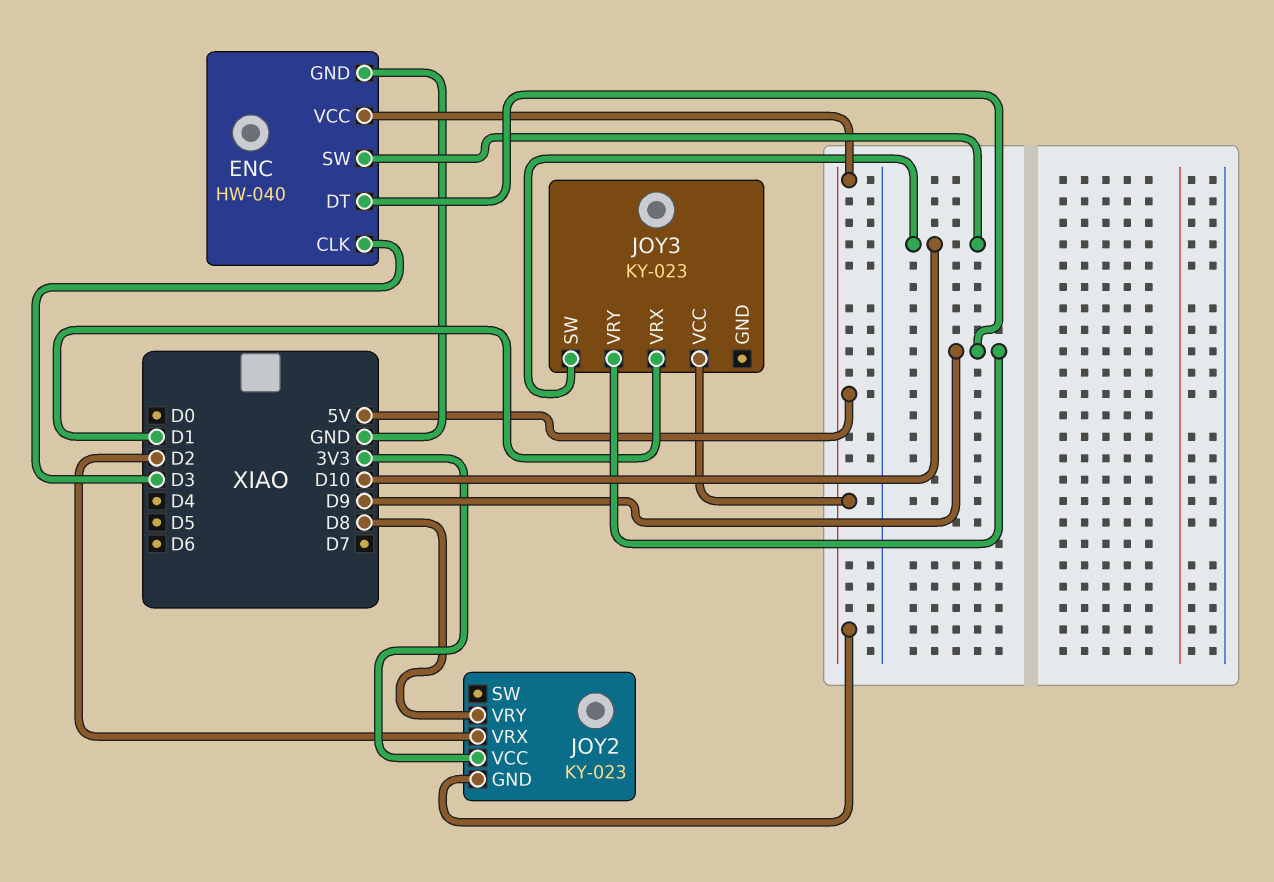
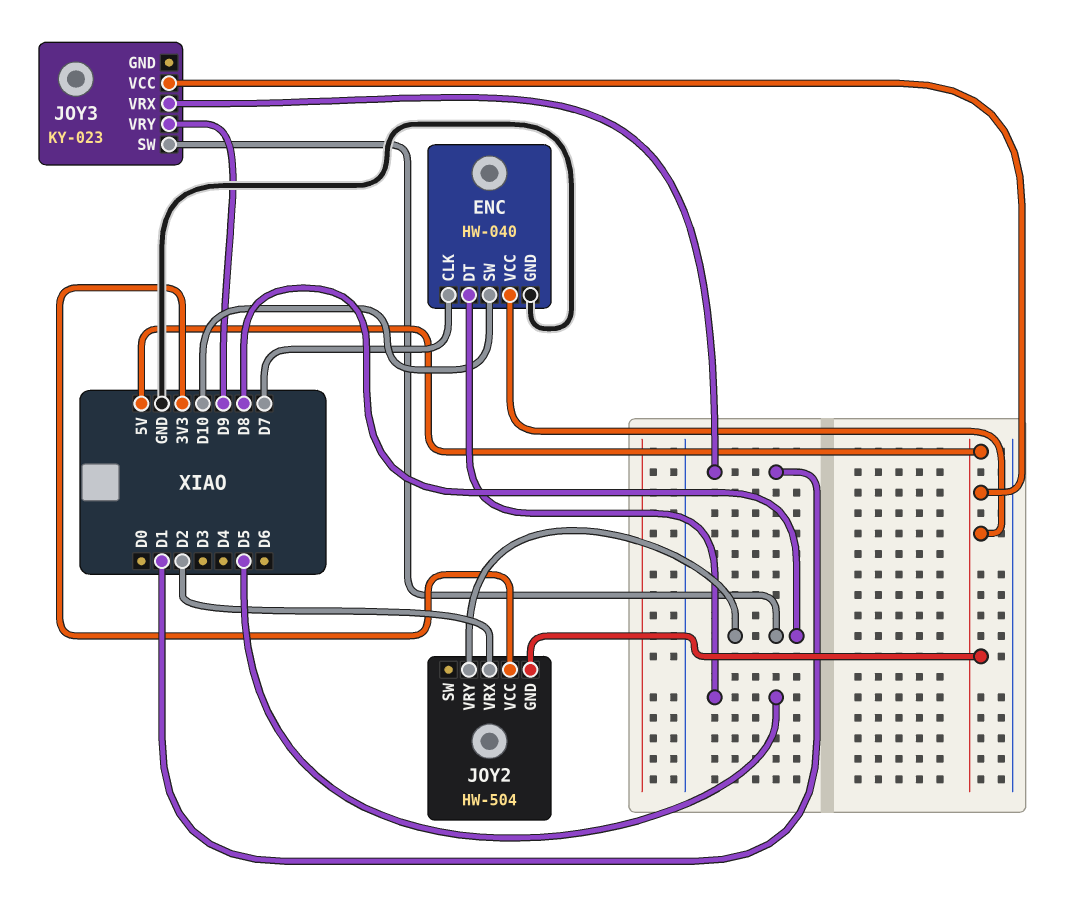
ENC pin CLK: D3 -> D7
ENC pin DT: D9 -> D5
JOY2: KY-023 -> HW-504
JOY3 pin SW: D10 -> D8

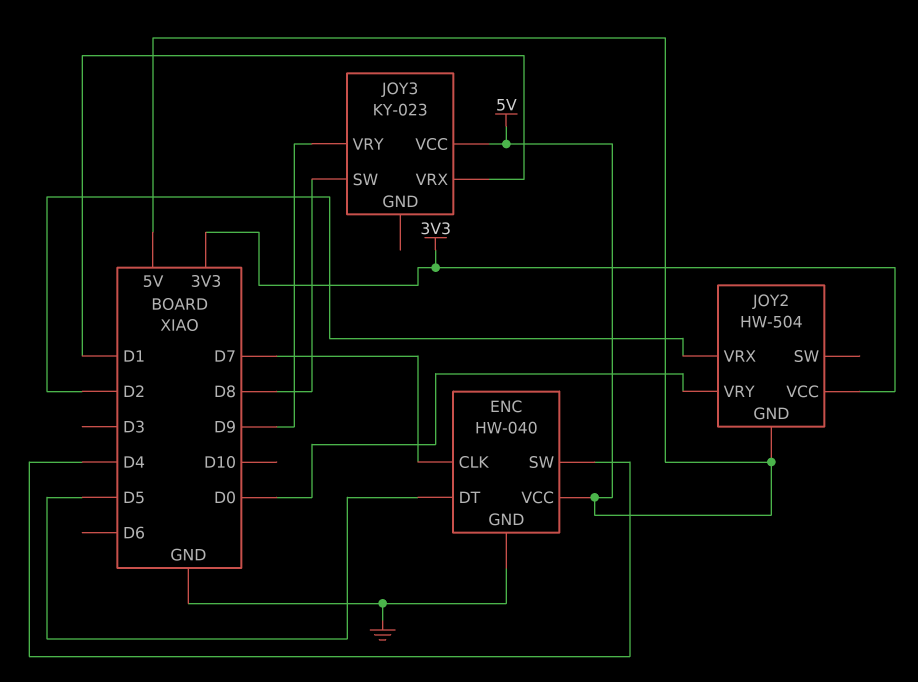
ENC pin SW: D10 -> D4
JOY2 pin VRY: D8 -> D0

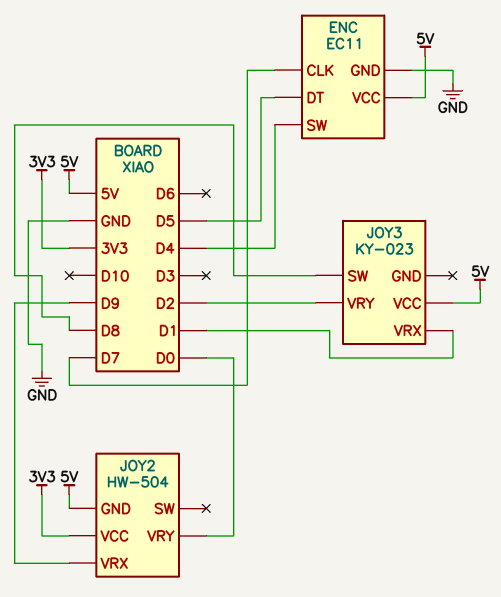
ENC: HW-040 -> EC11
JOY2 pin VRX: D2 -> D9
JOY3 pin VRY: D9 -> D2

